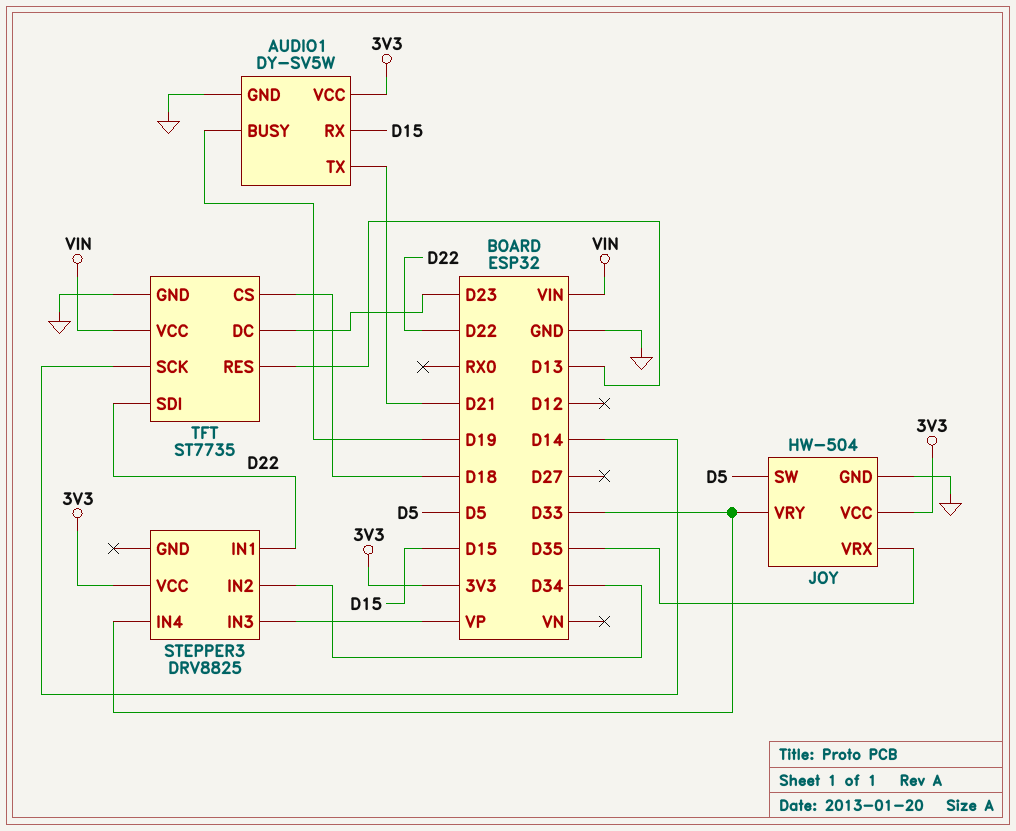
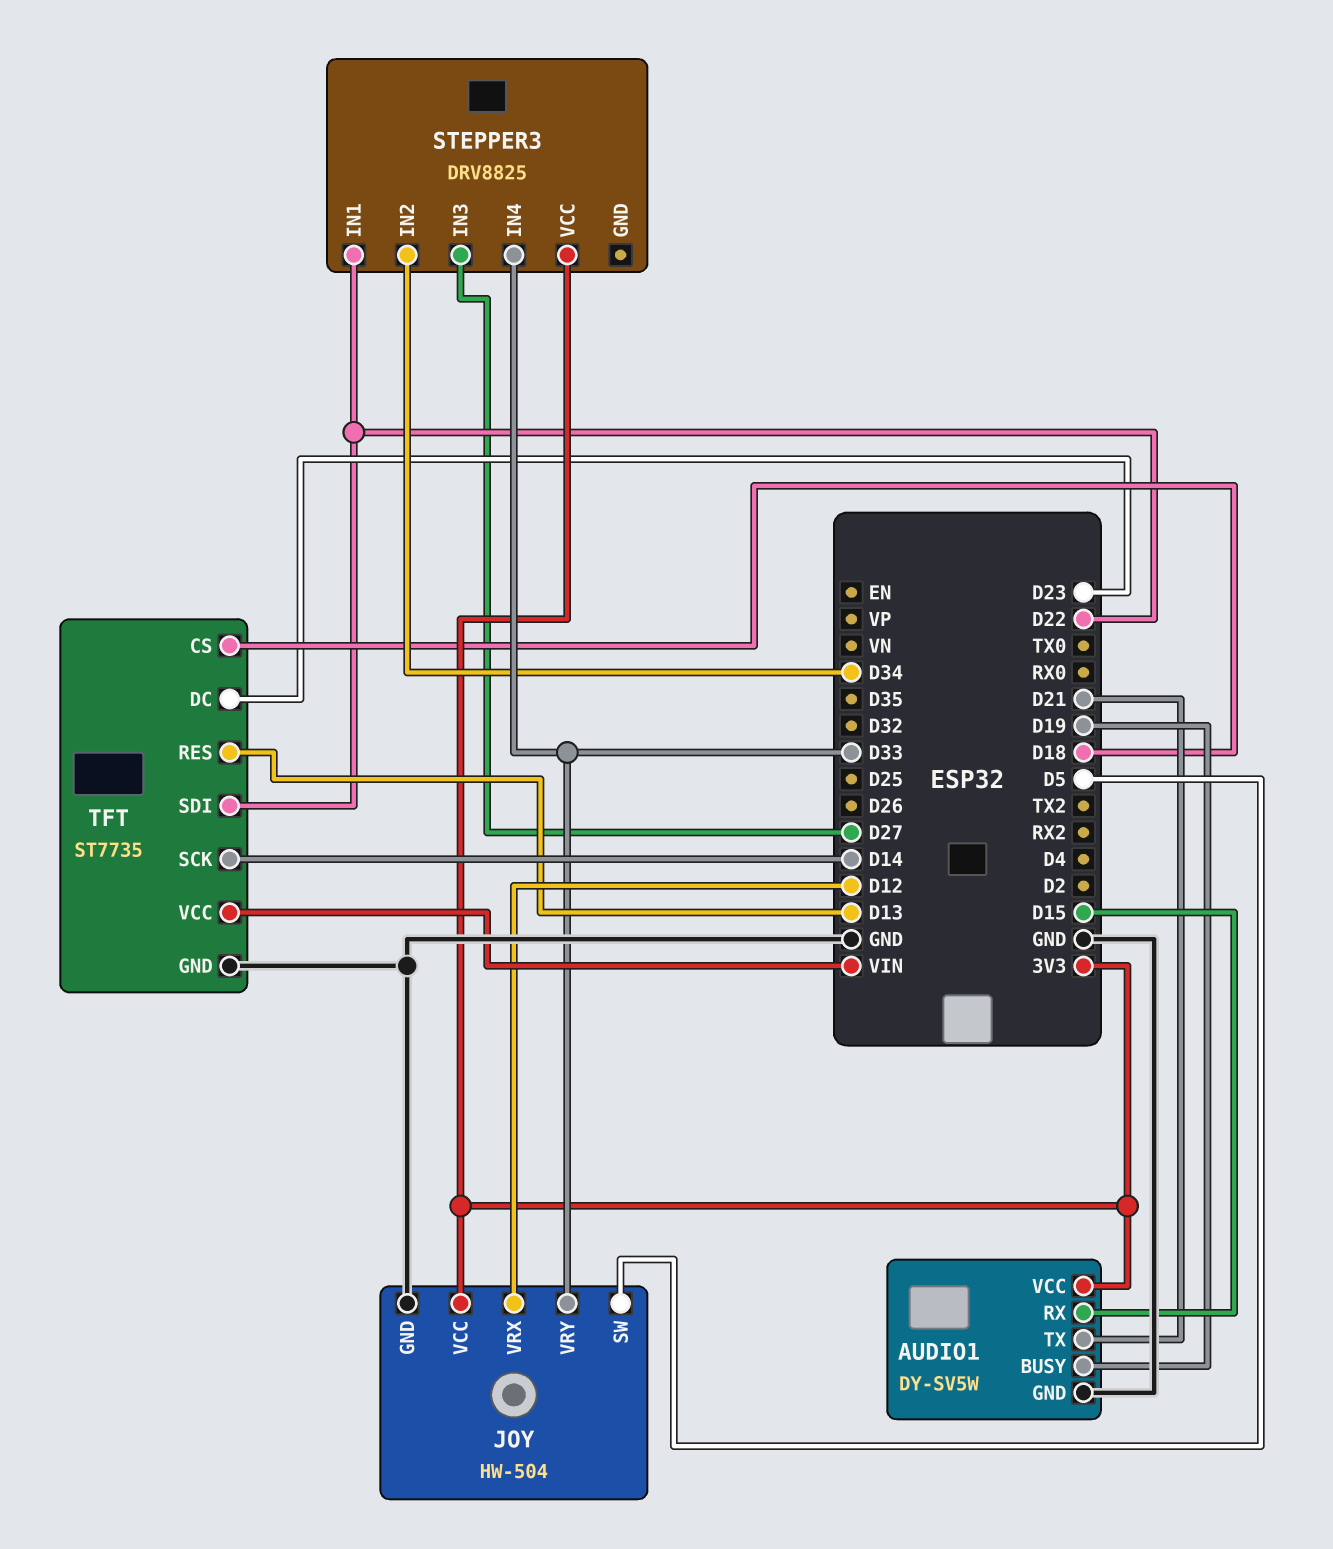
JOY pin VRX: D35 -> D12
STEPPER3 pin IN3: VP -> D27

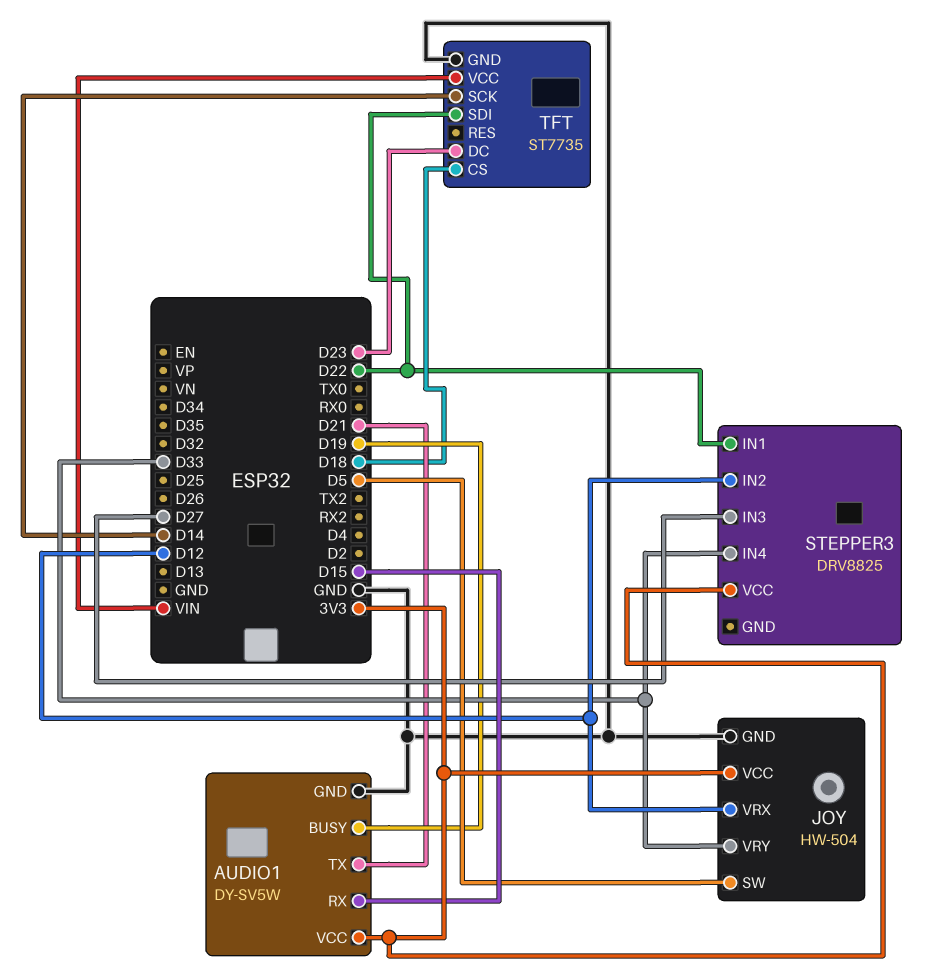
STEPPER3 pin IN2: D34 -> D12
TFT pin RES: D13 -> none

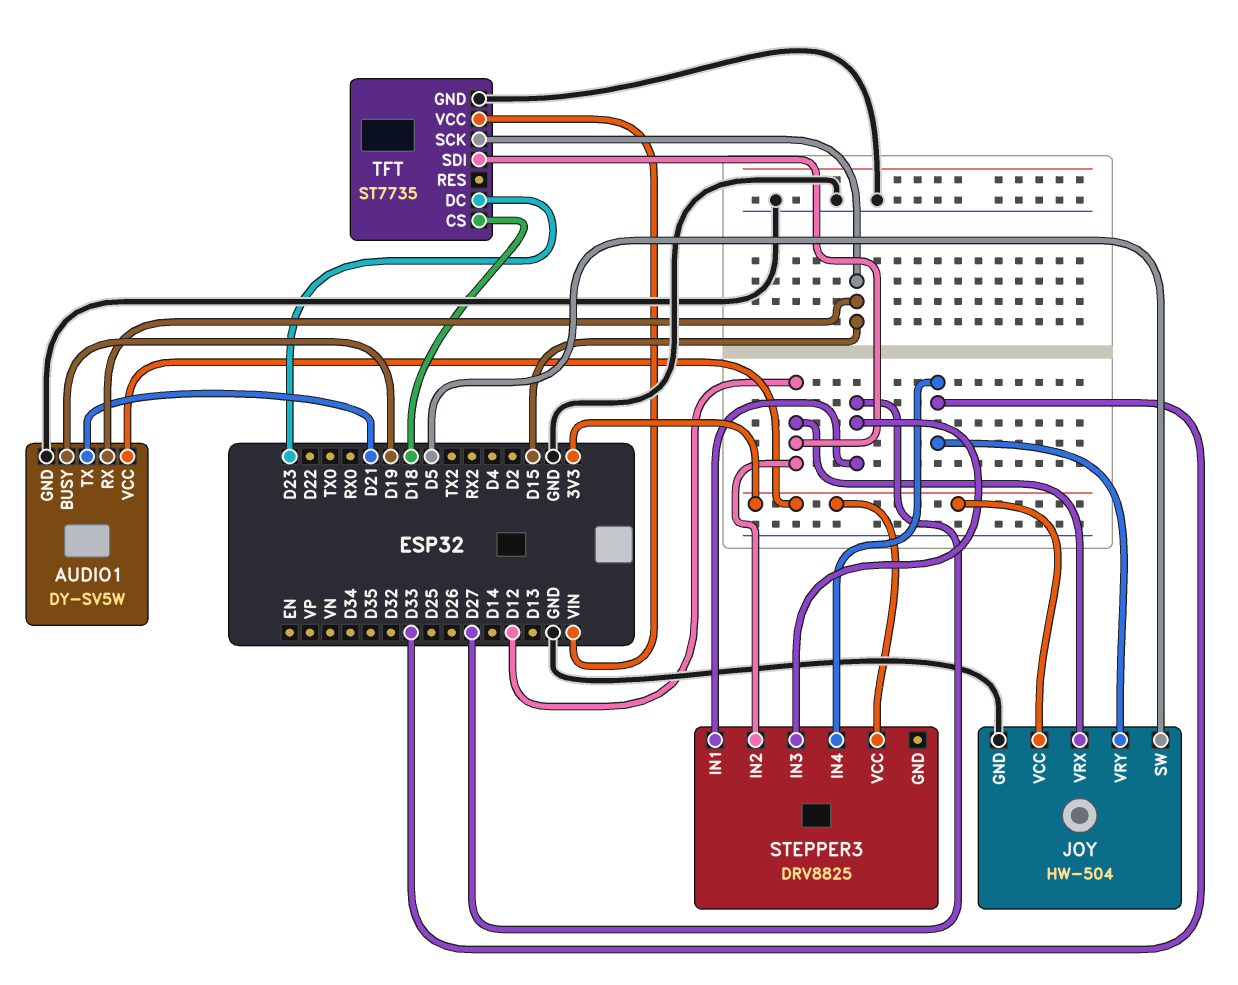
STEPPER3 pin IN1: D22 -> D27
TFT pin SCK: D14 -> D15
TFT pin SDI: D22 -> D12

